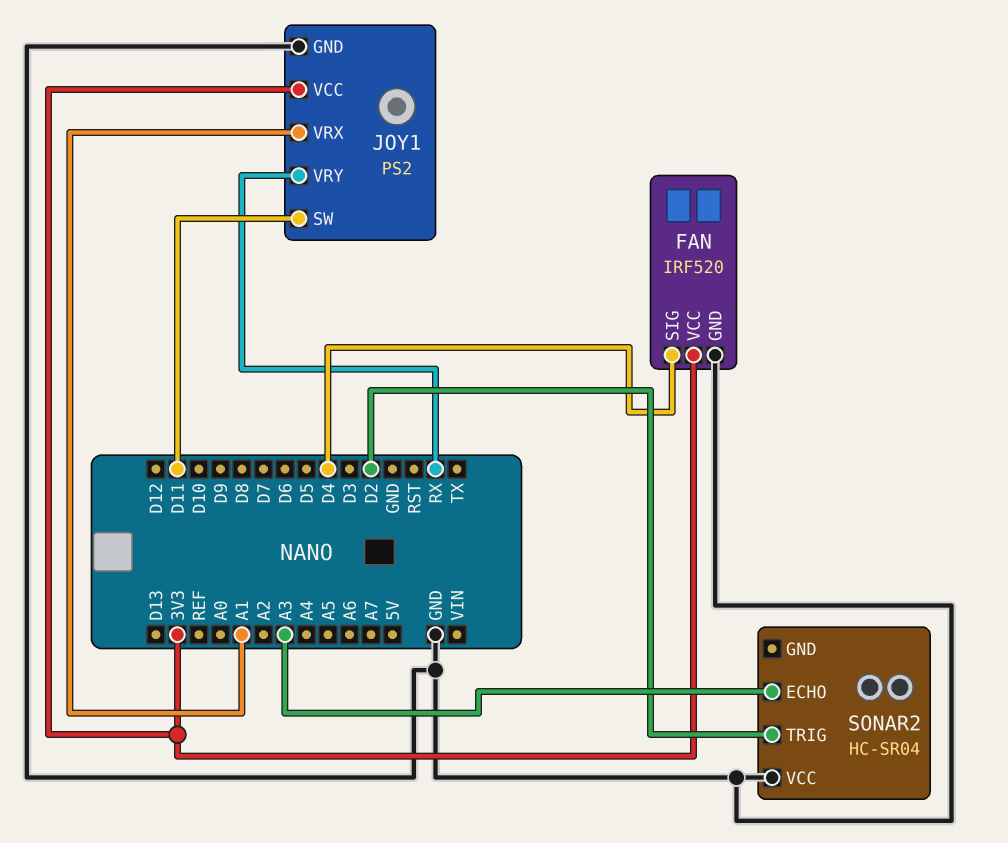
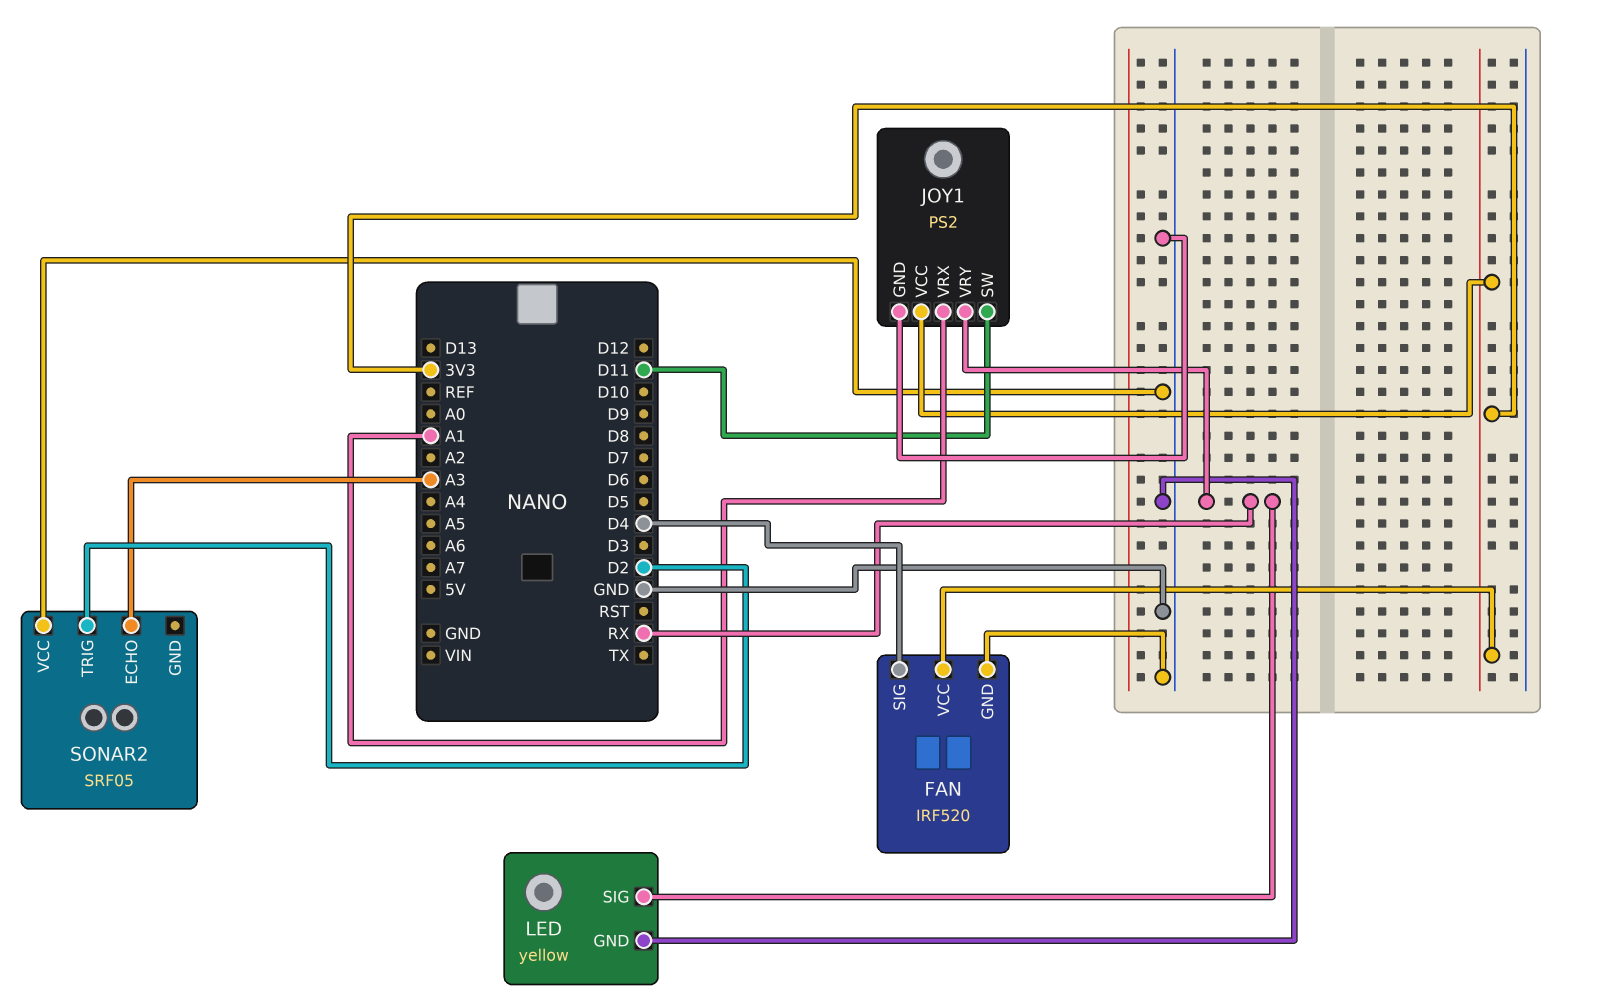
LED: none -> yellow
LED pin GND: none -> GND
LED pin SIG: none -> RX
SONAR2: HC-SR04 -> SRF05

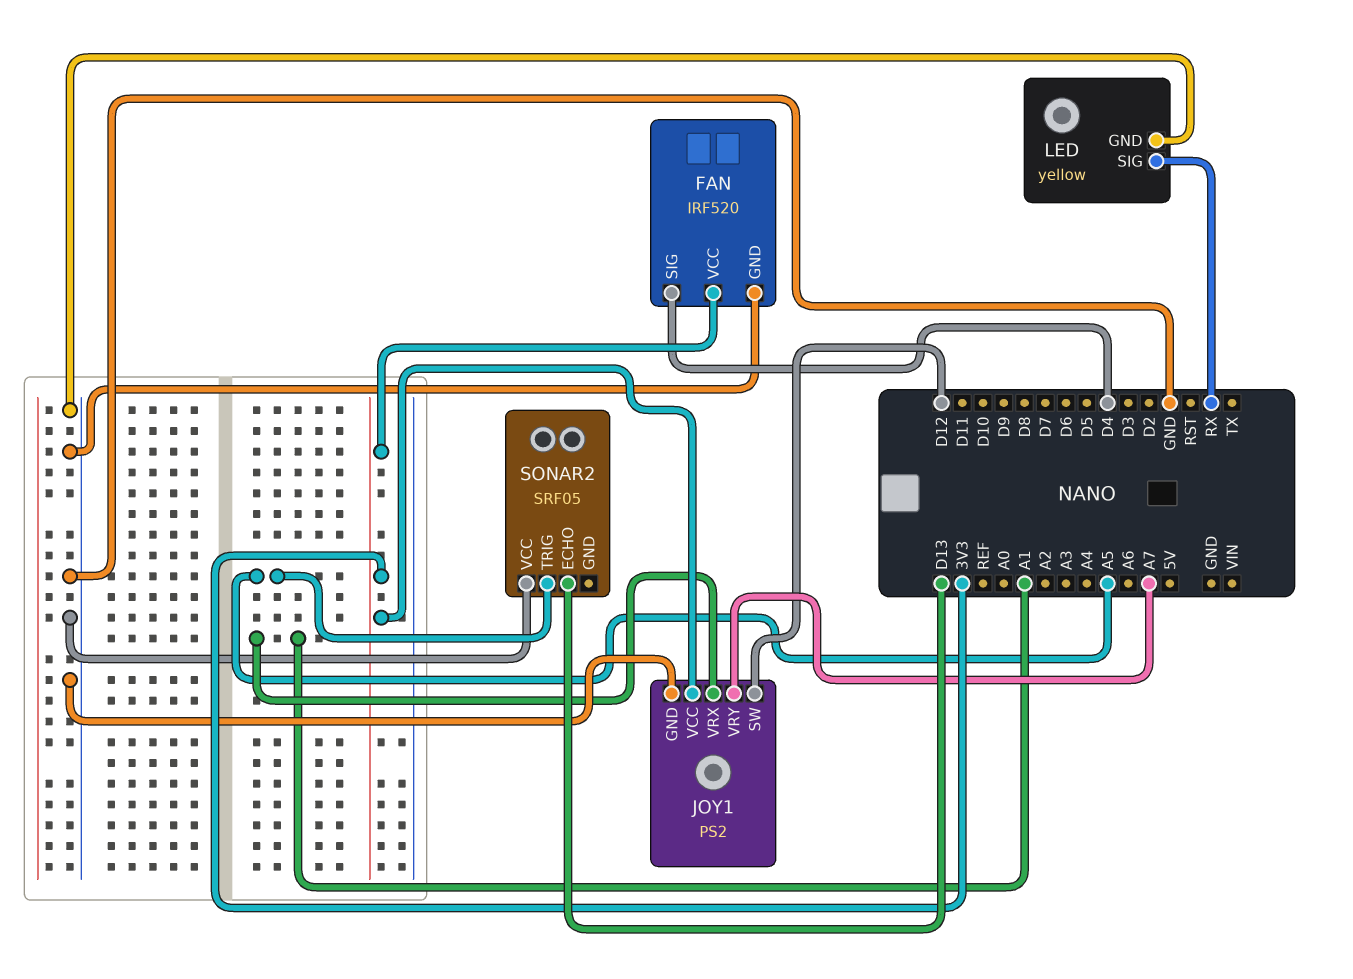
JOY1 pin SW: D11 -> D12
JOY1 pin VRY: RX -> A7
SONAR2 pin ECHO: A3 -> D13
SONAR2 pin TRIG: D2 -> A5

